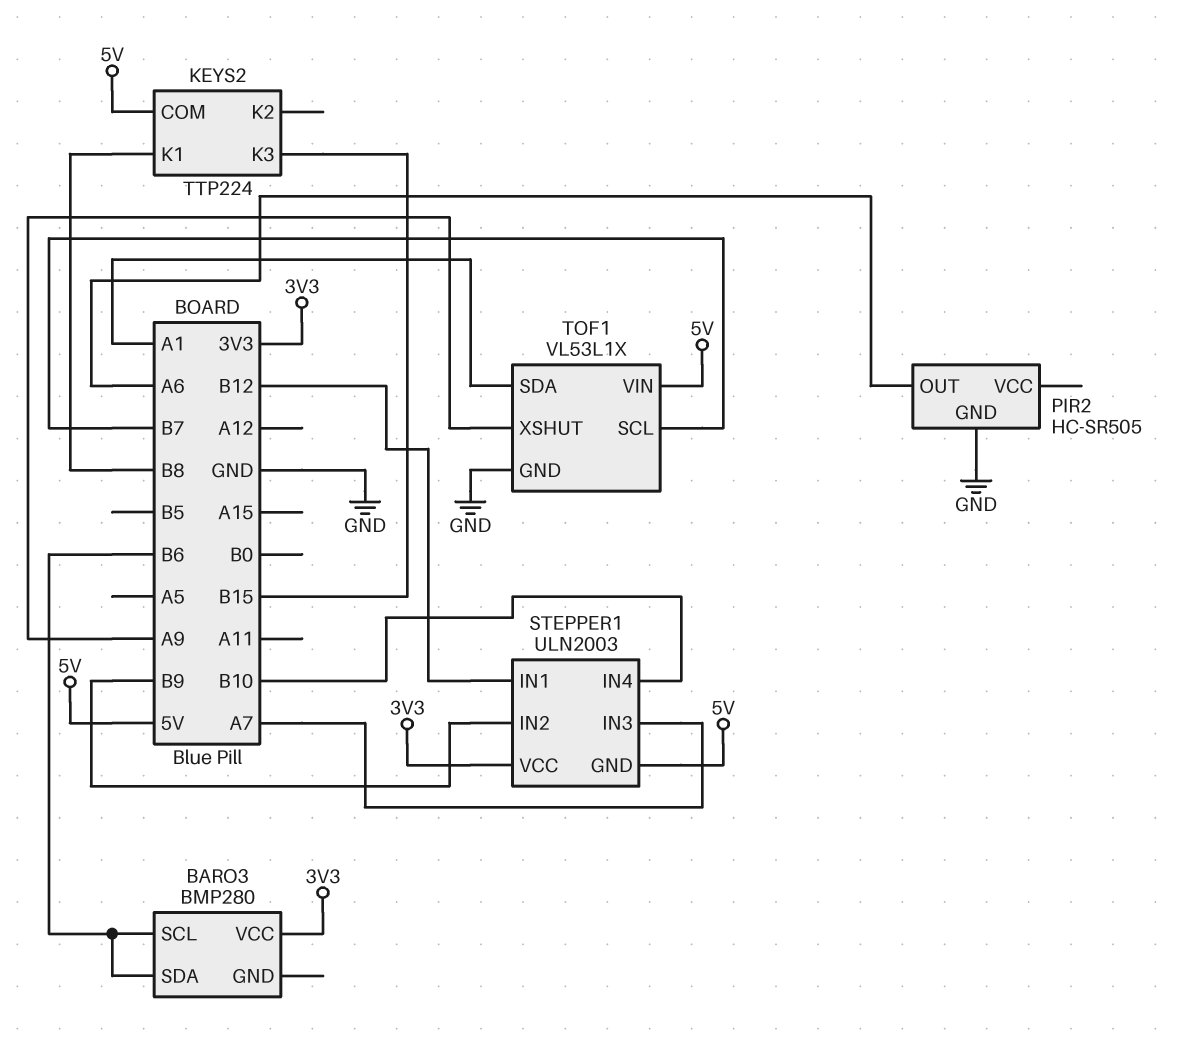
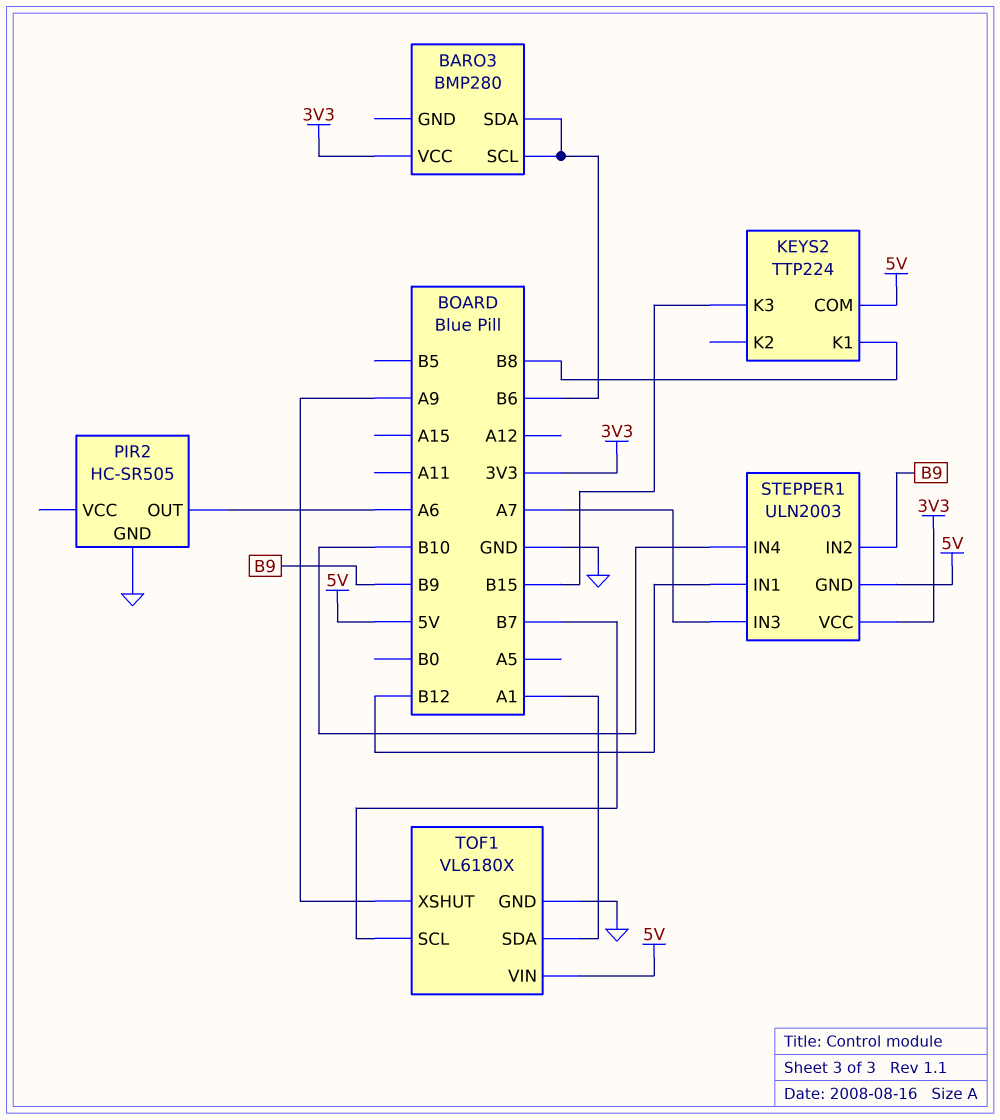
TOF1: VL53L1X -> VL6180X

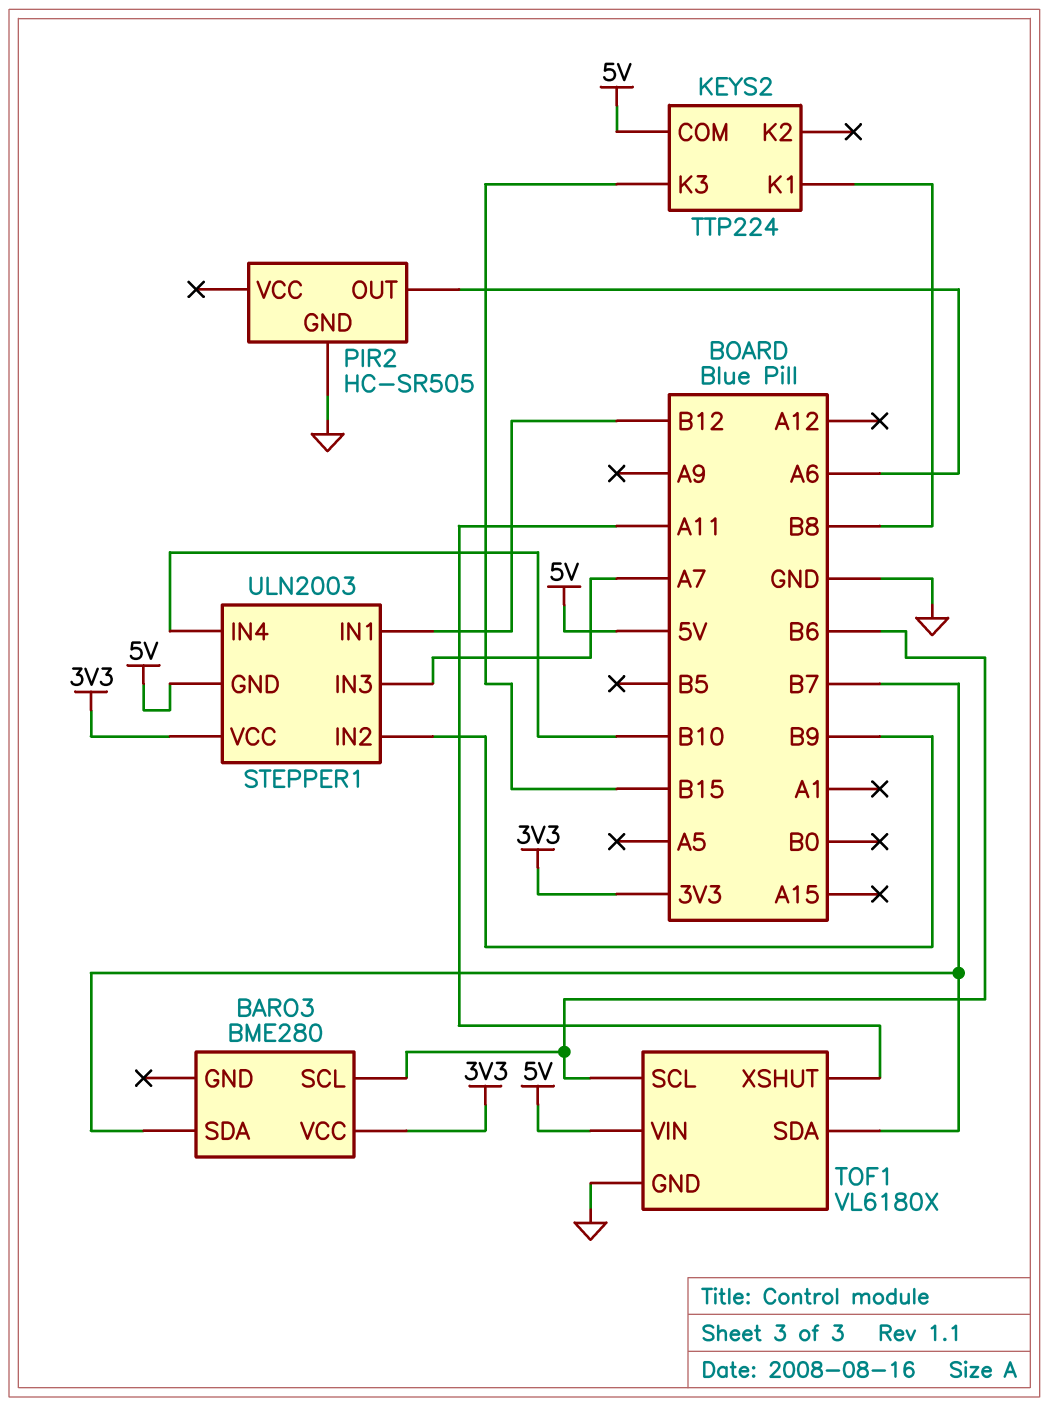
BARO3: BMP280 -> BME280
BARO3 pin SDA: B6 -> B7
TOF1 pin SCL: B7 -> B6
TOF1 pin SDA: A1 -> B7
TOF1 pin XSHUT: A9 -> A11

